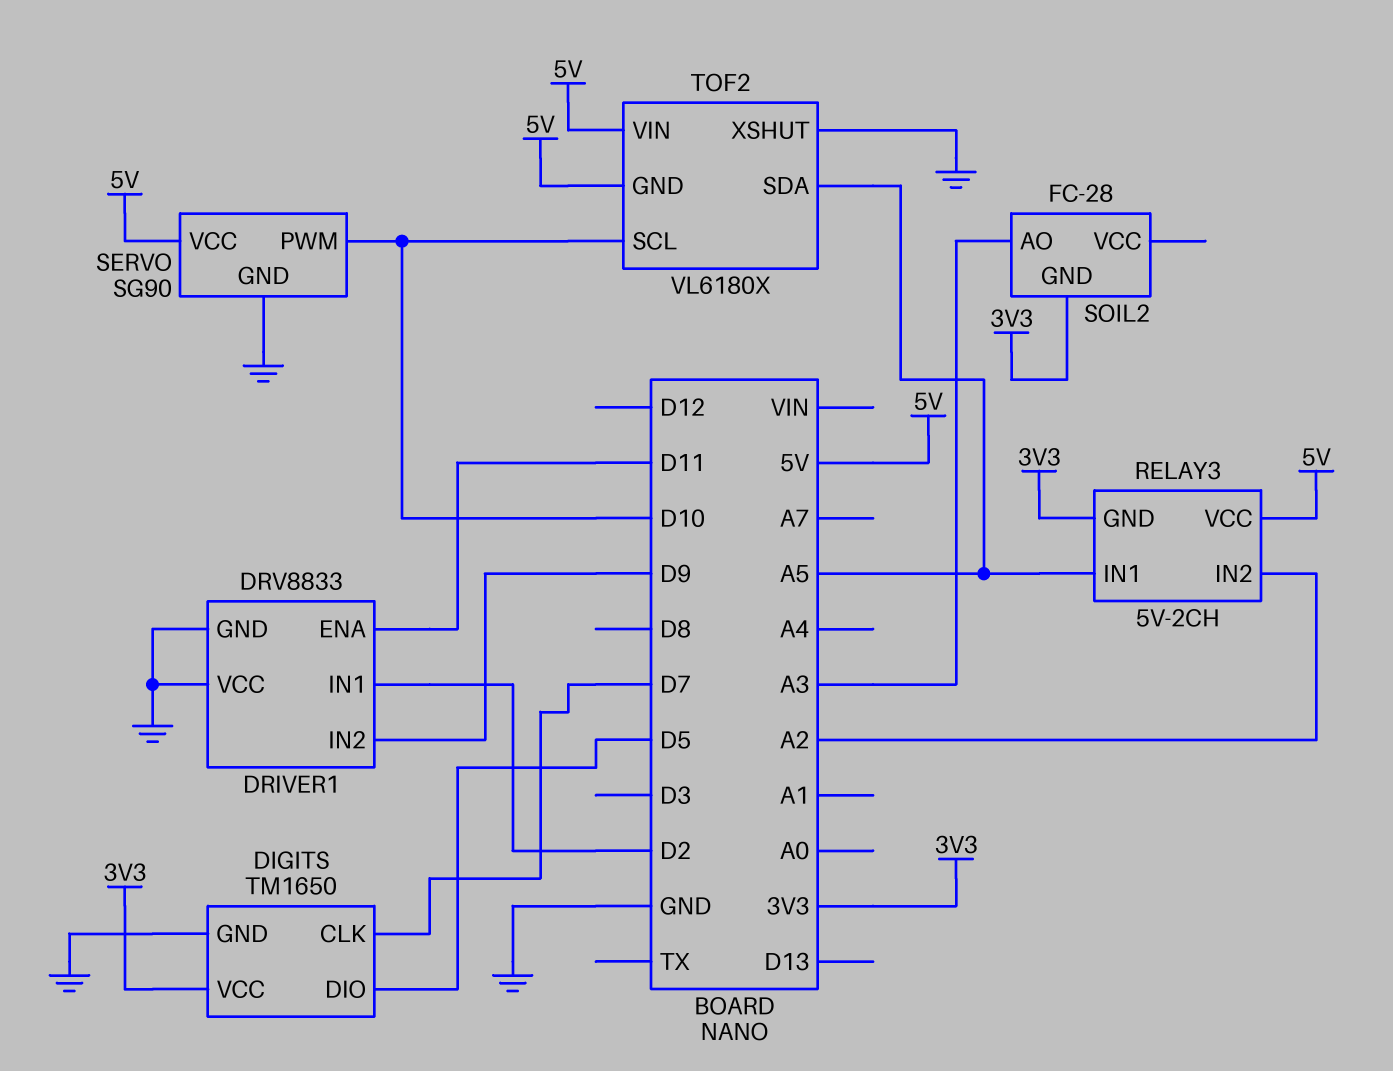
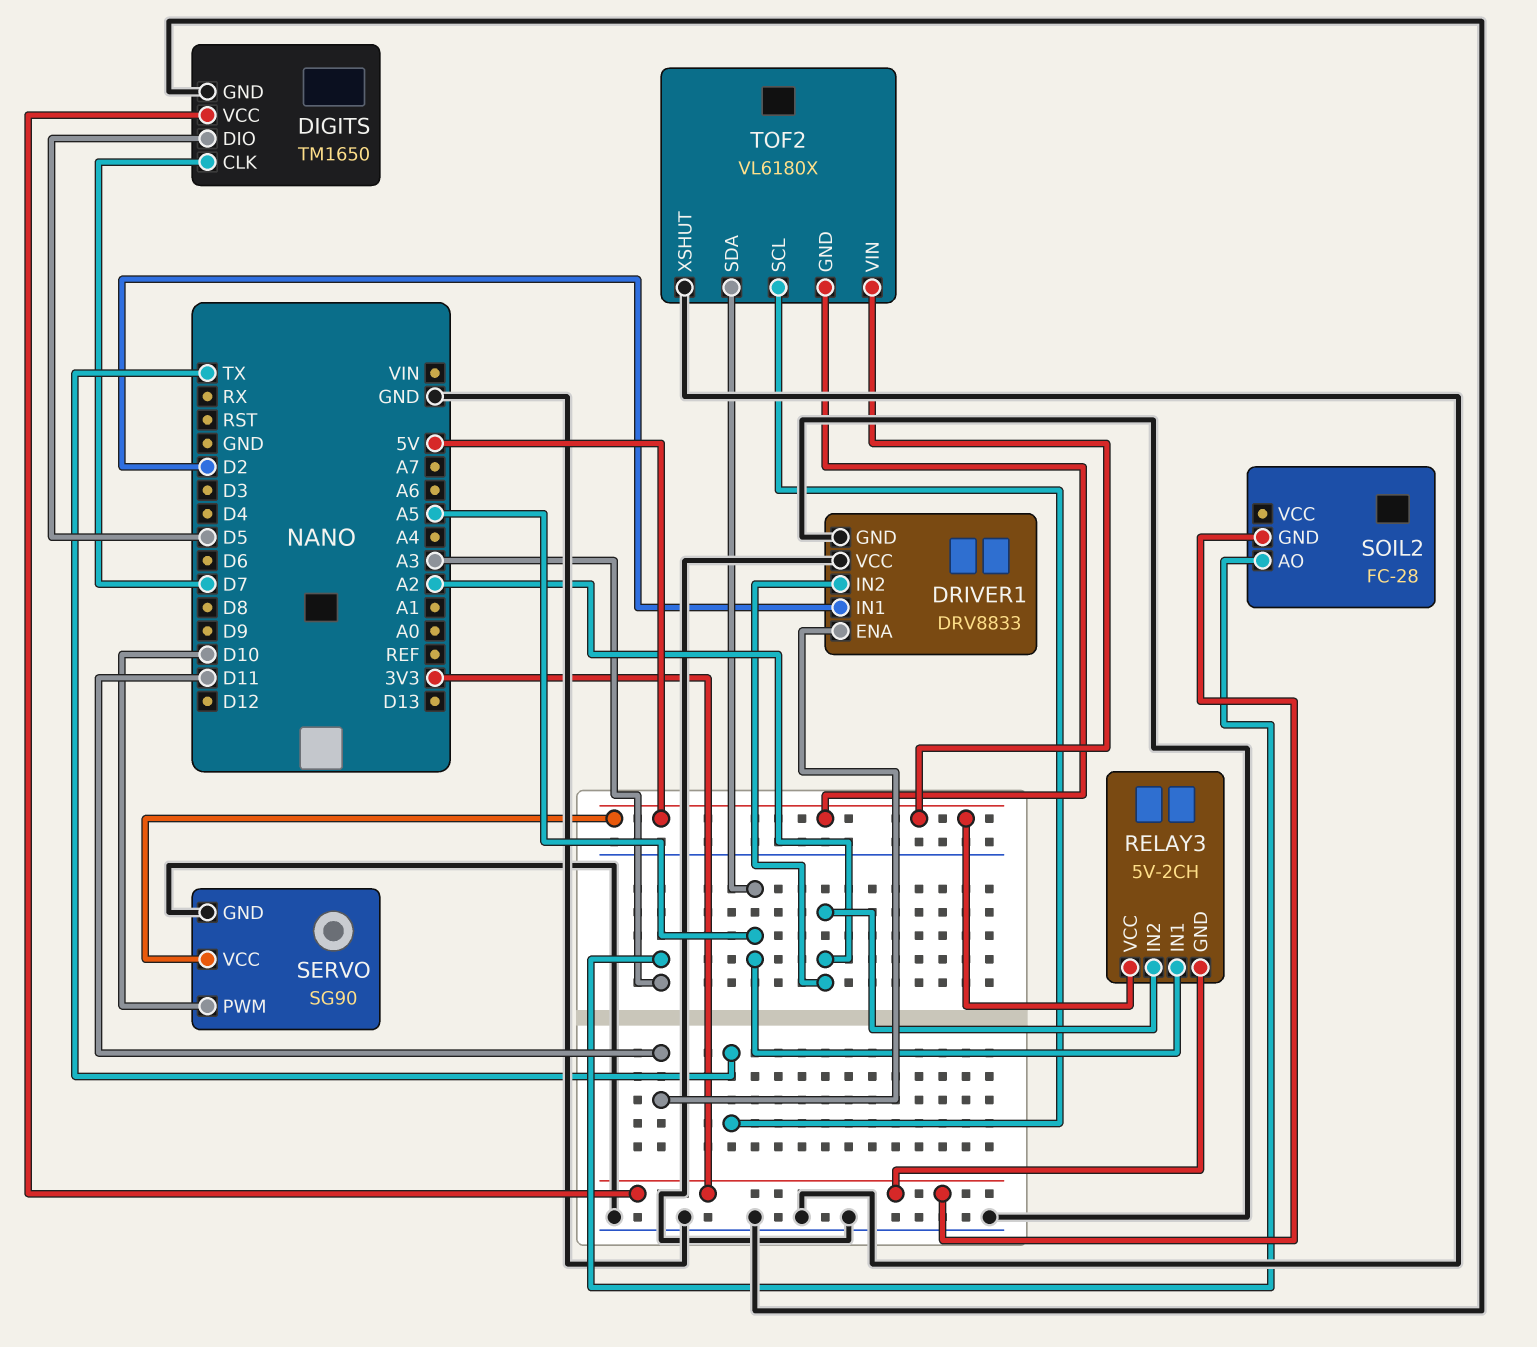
DRIVER1 pin IN2: D9 -> A2
TOF2 pin SCL: D10 -> TX

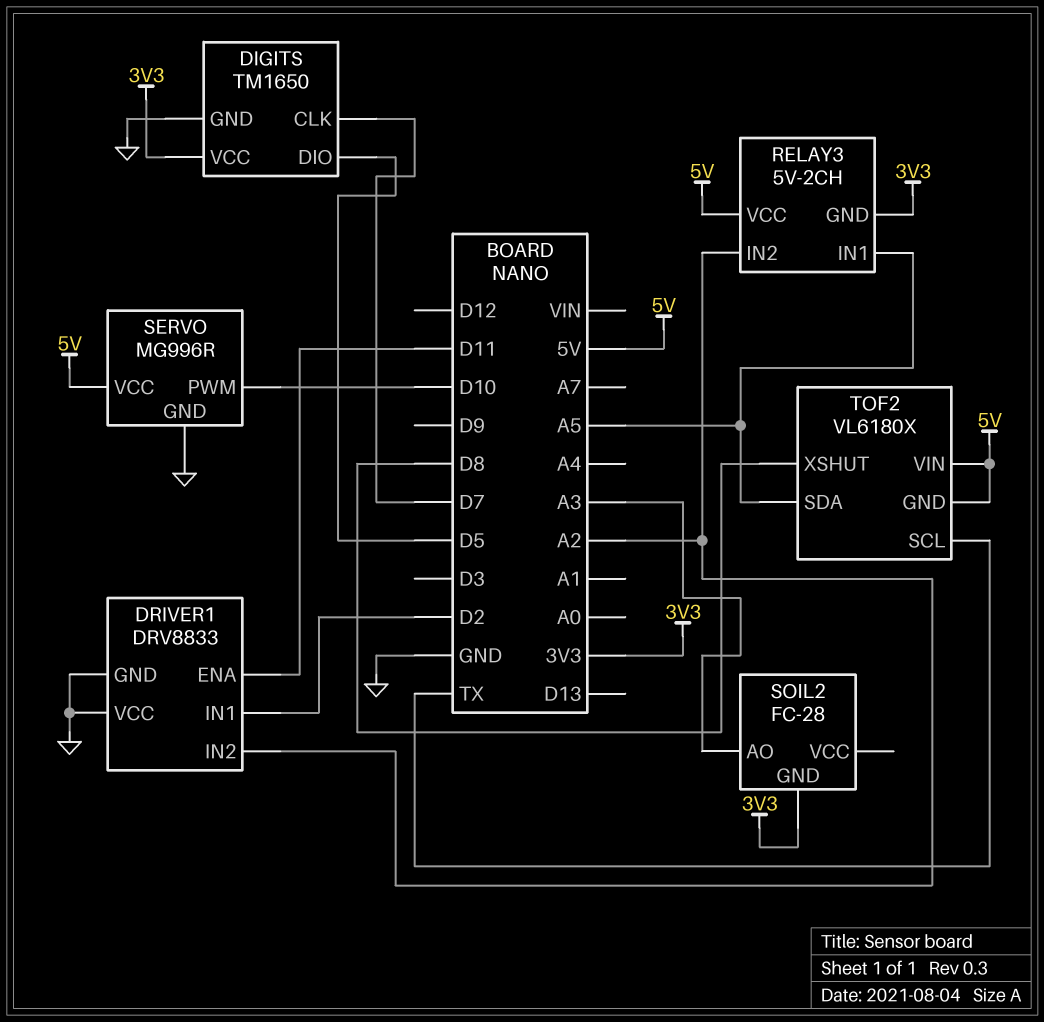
SERVO: SG90 -> MG996R
TOF2 pin XSHUT: GND -> D8

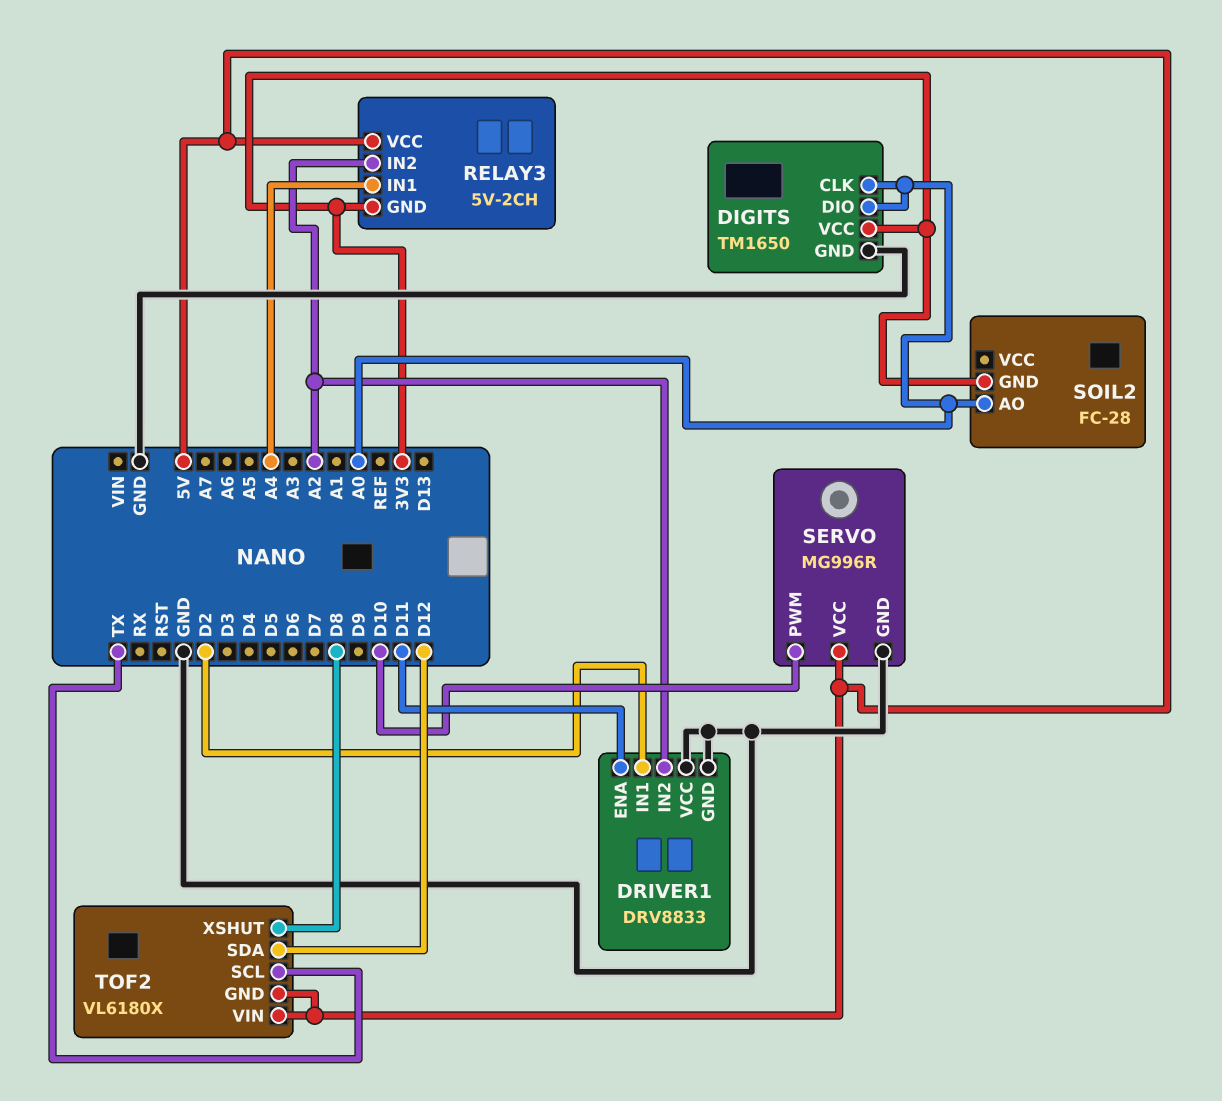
DIGITS pin CLK: D7 -> A0
DIGITS pin DIO: D5 -> A0
RELAY3 pin IN1: A5 -> A4
SOIL2 pin AO: A3 -> A0
TOF2 pin SDA: A5 -> D12

